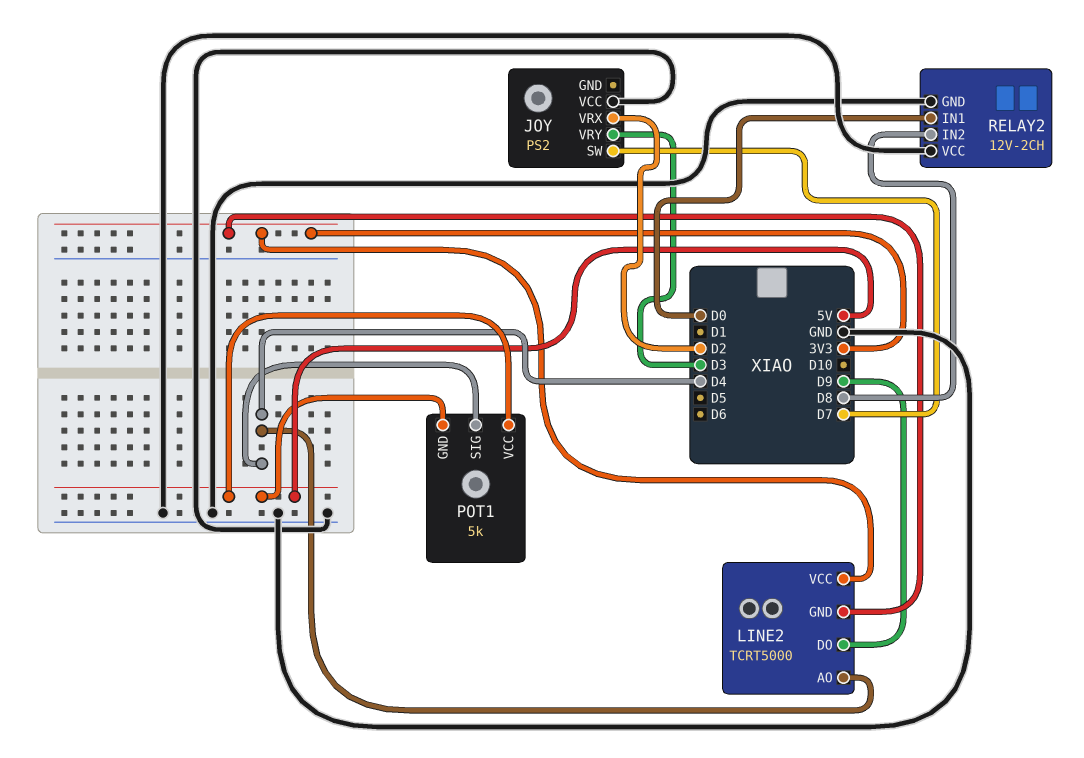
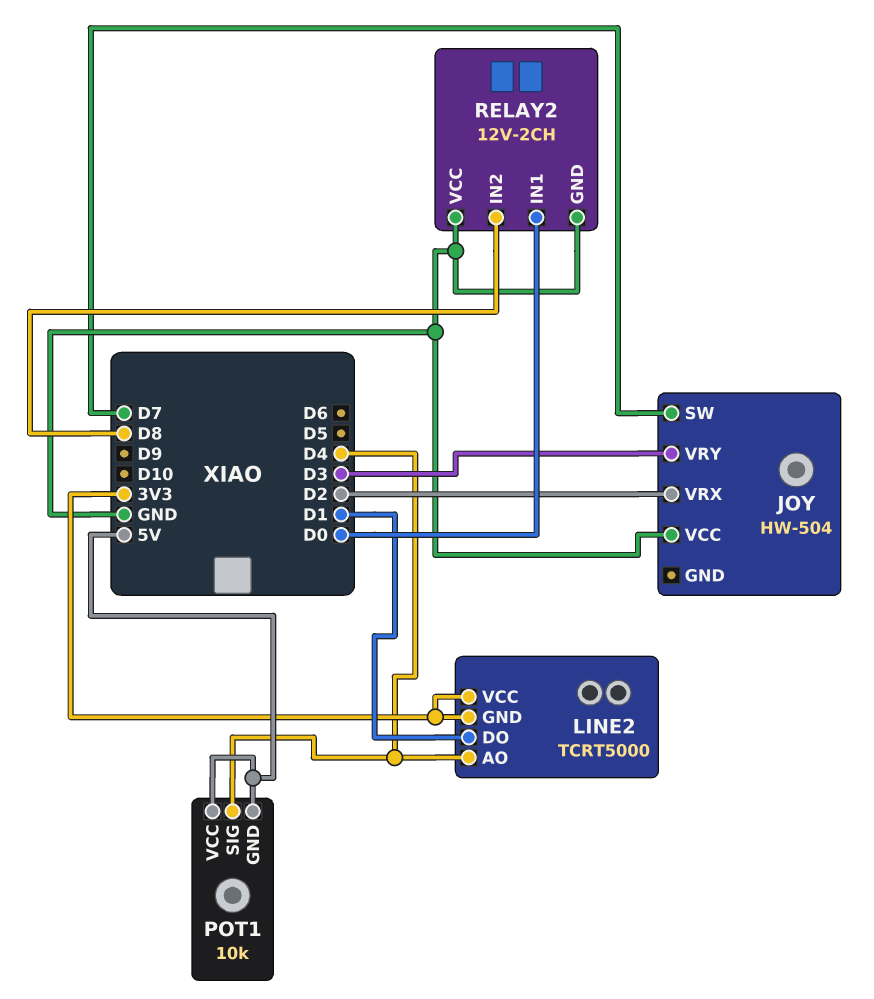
JOY: PS2 -> HW-504
LINE2 pin DO: D9 -> D1
POT1: 5k -> 10k

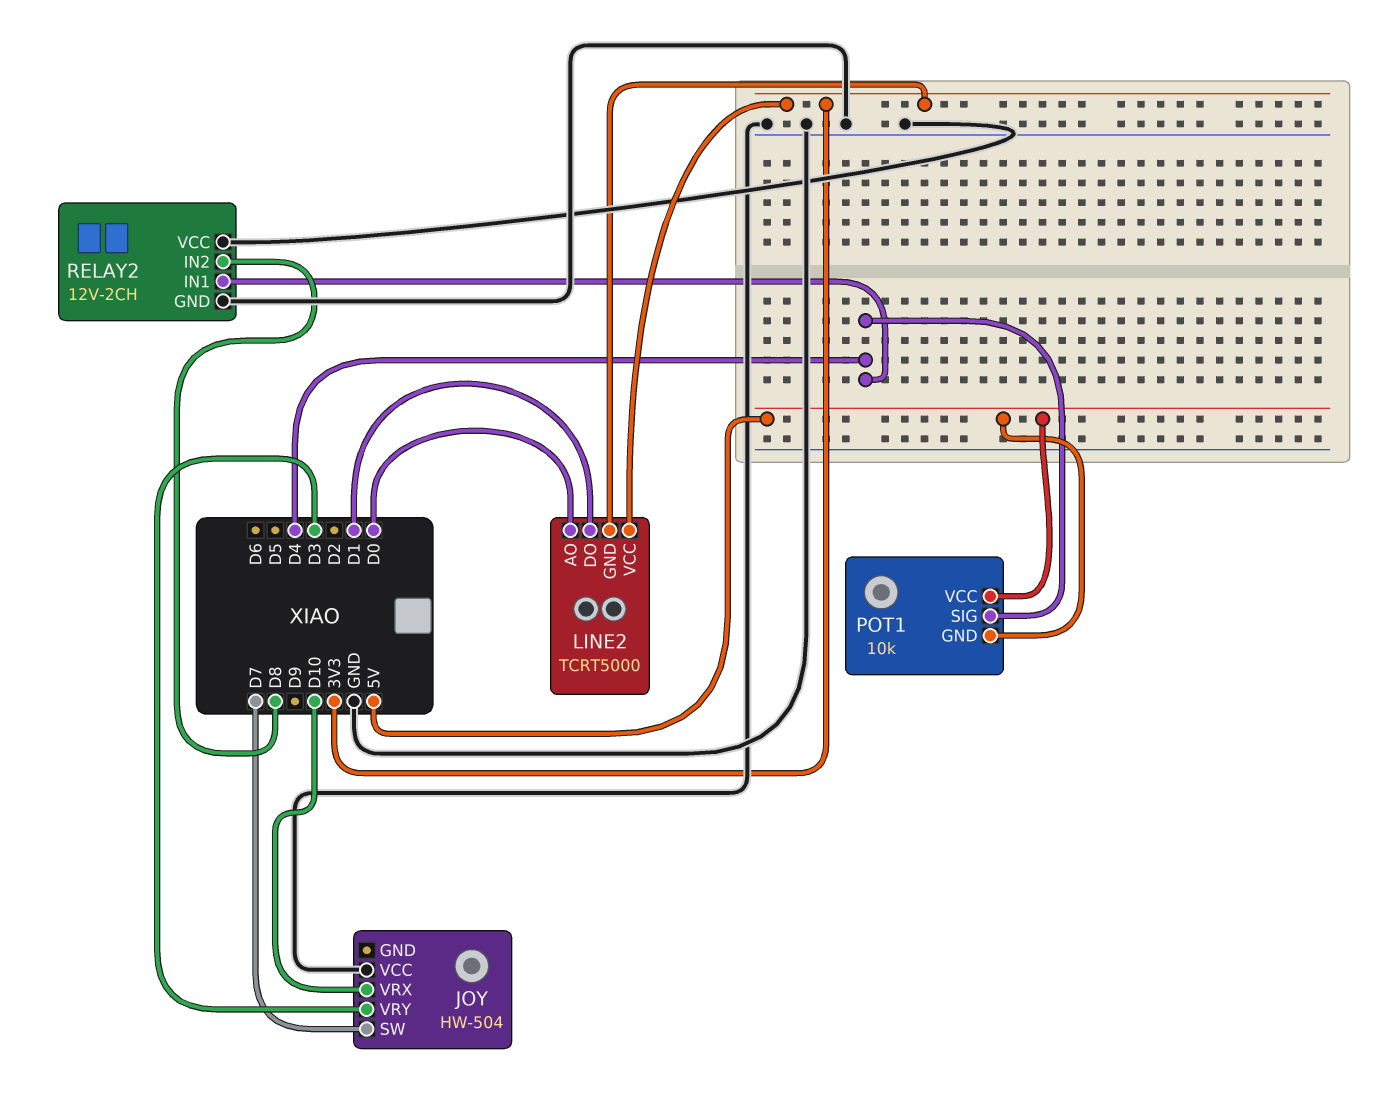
JOY pin VRX: D2 -> D10
LINE2 pin AO: D4 -> D0
RELAY2 pin IN1: D0 -> D4

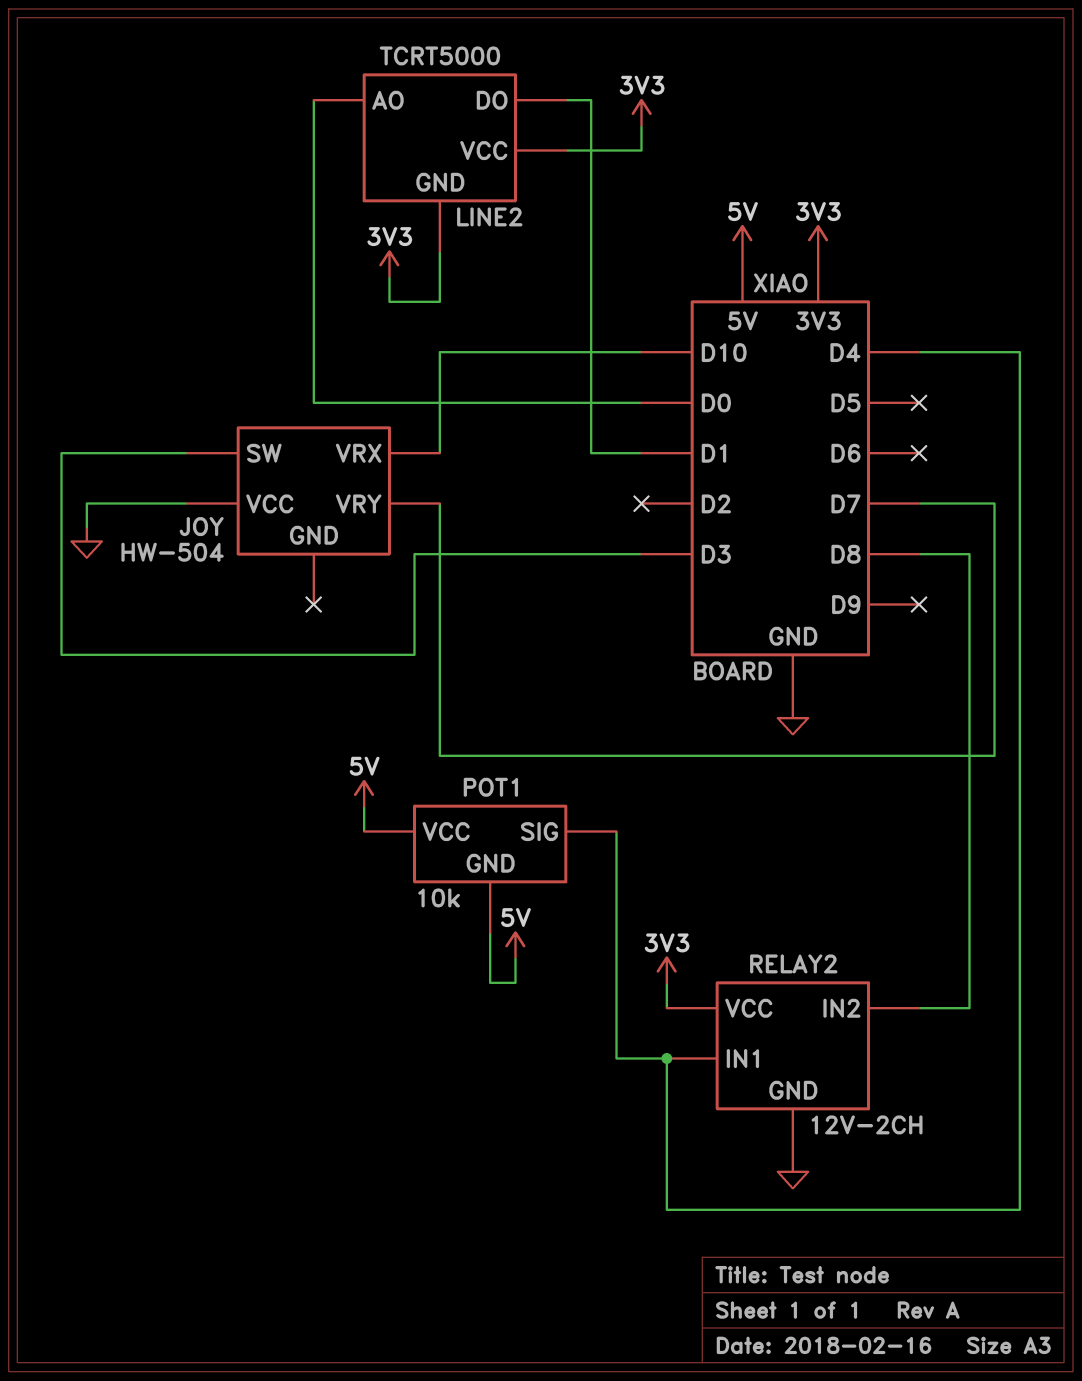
JOY pin SW: D7 -> D3
JOY pin VRY: D3 -> D7
RELAY2 pin VCC: GND -> 3V3

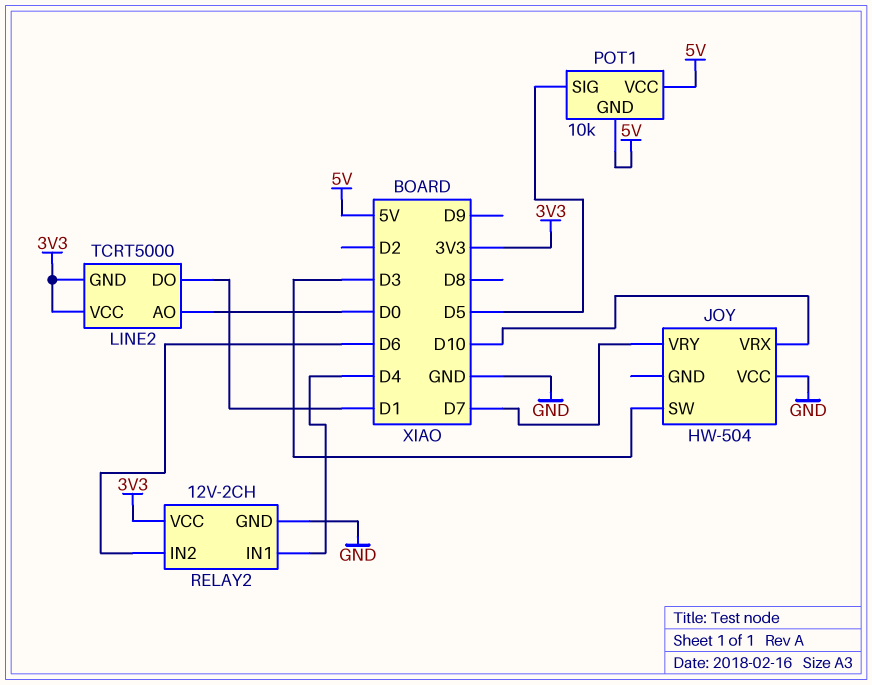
POT1 pin SIG: D4 -> D5
RELAY2 pin IN2: D8 -> D6

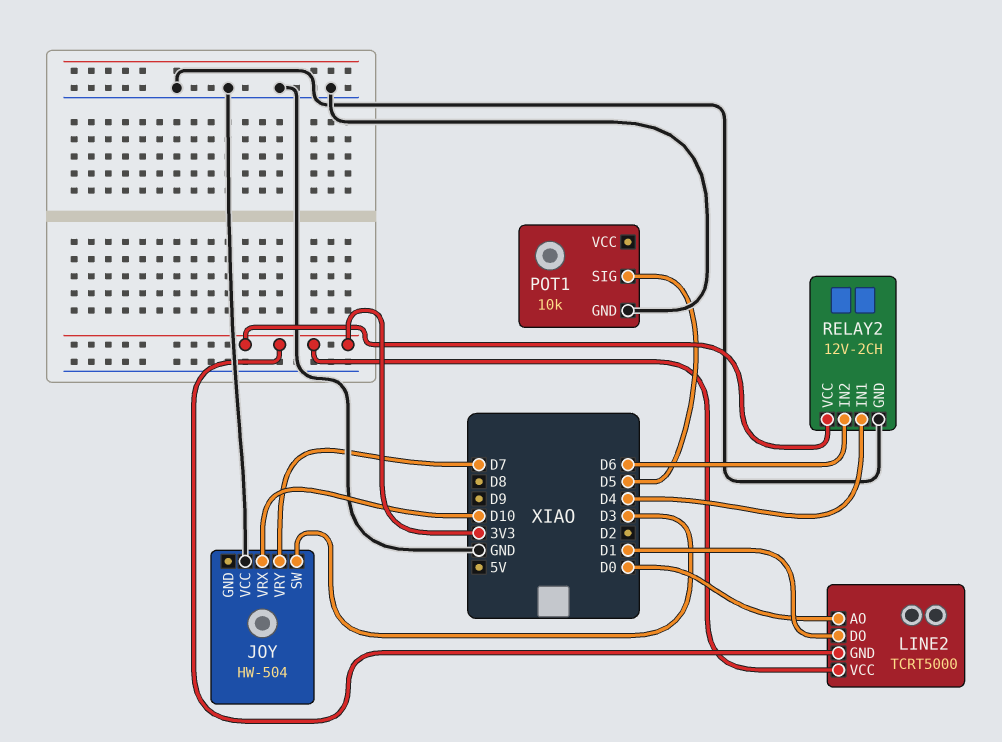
POT1 pin GND: 5V -> GND
POT1 pin VCC: 5V -> none

